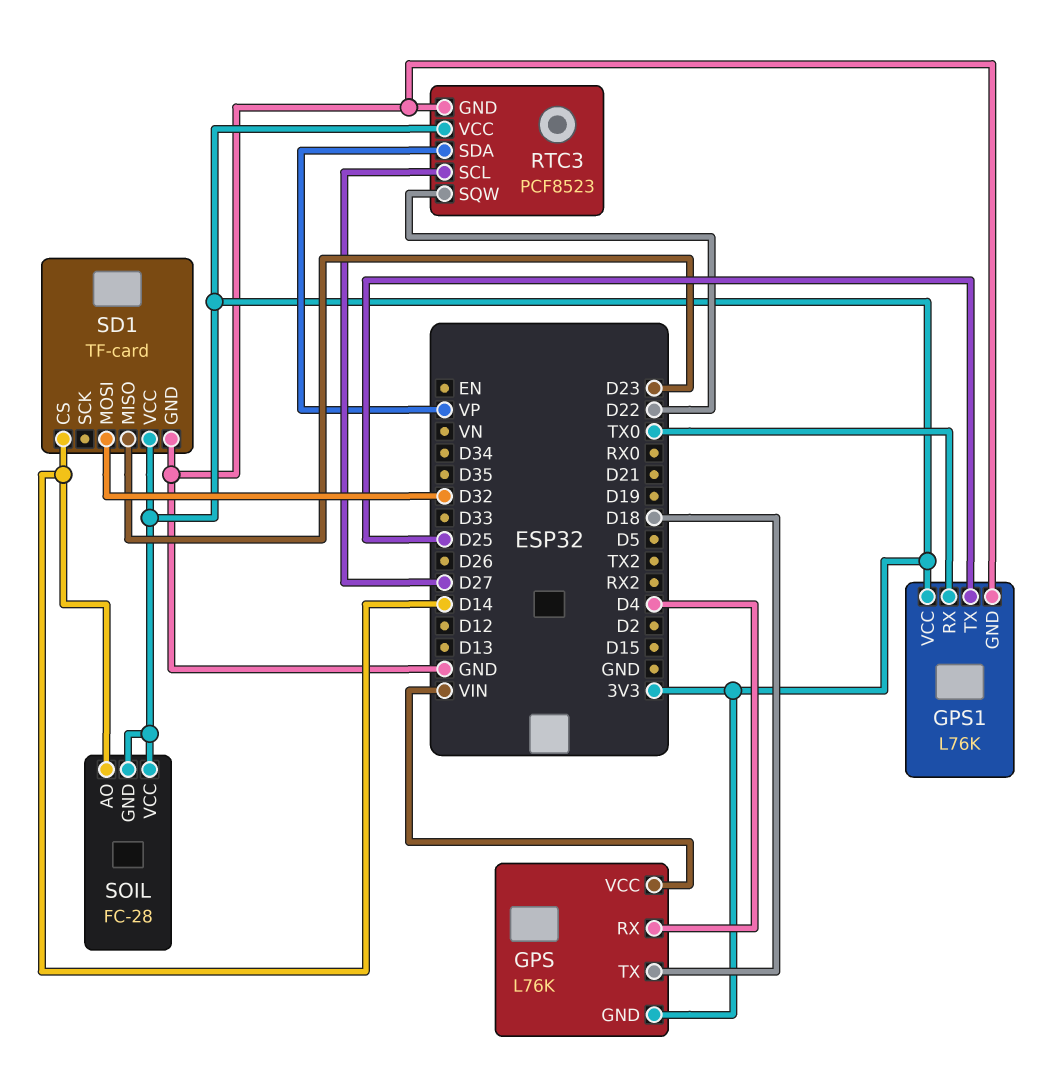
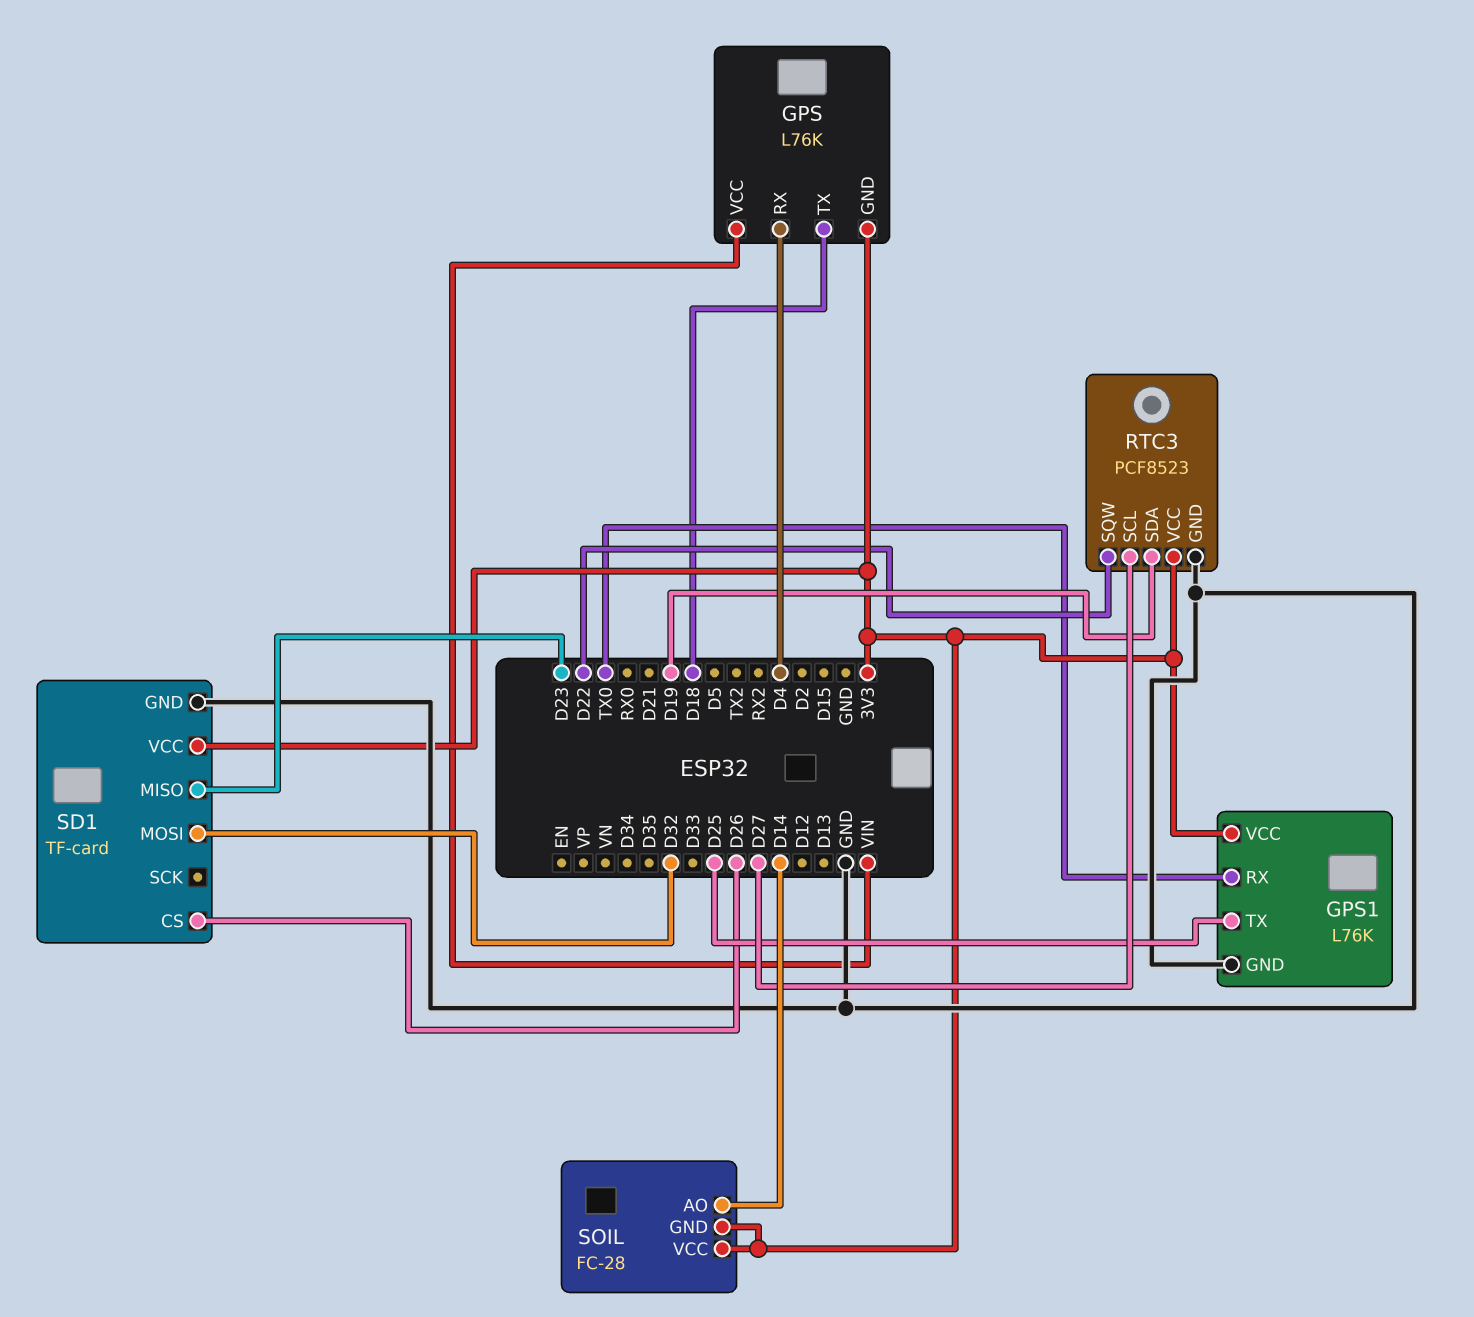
RTC3 pin SDA: VP -> D19
SD1 pin CS: D14 -> D26

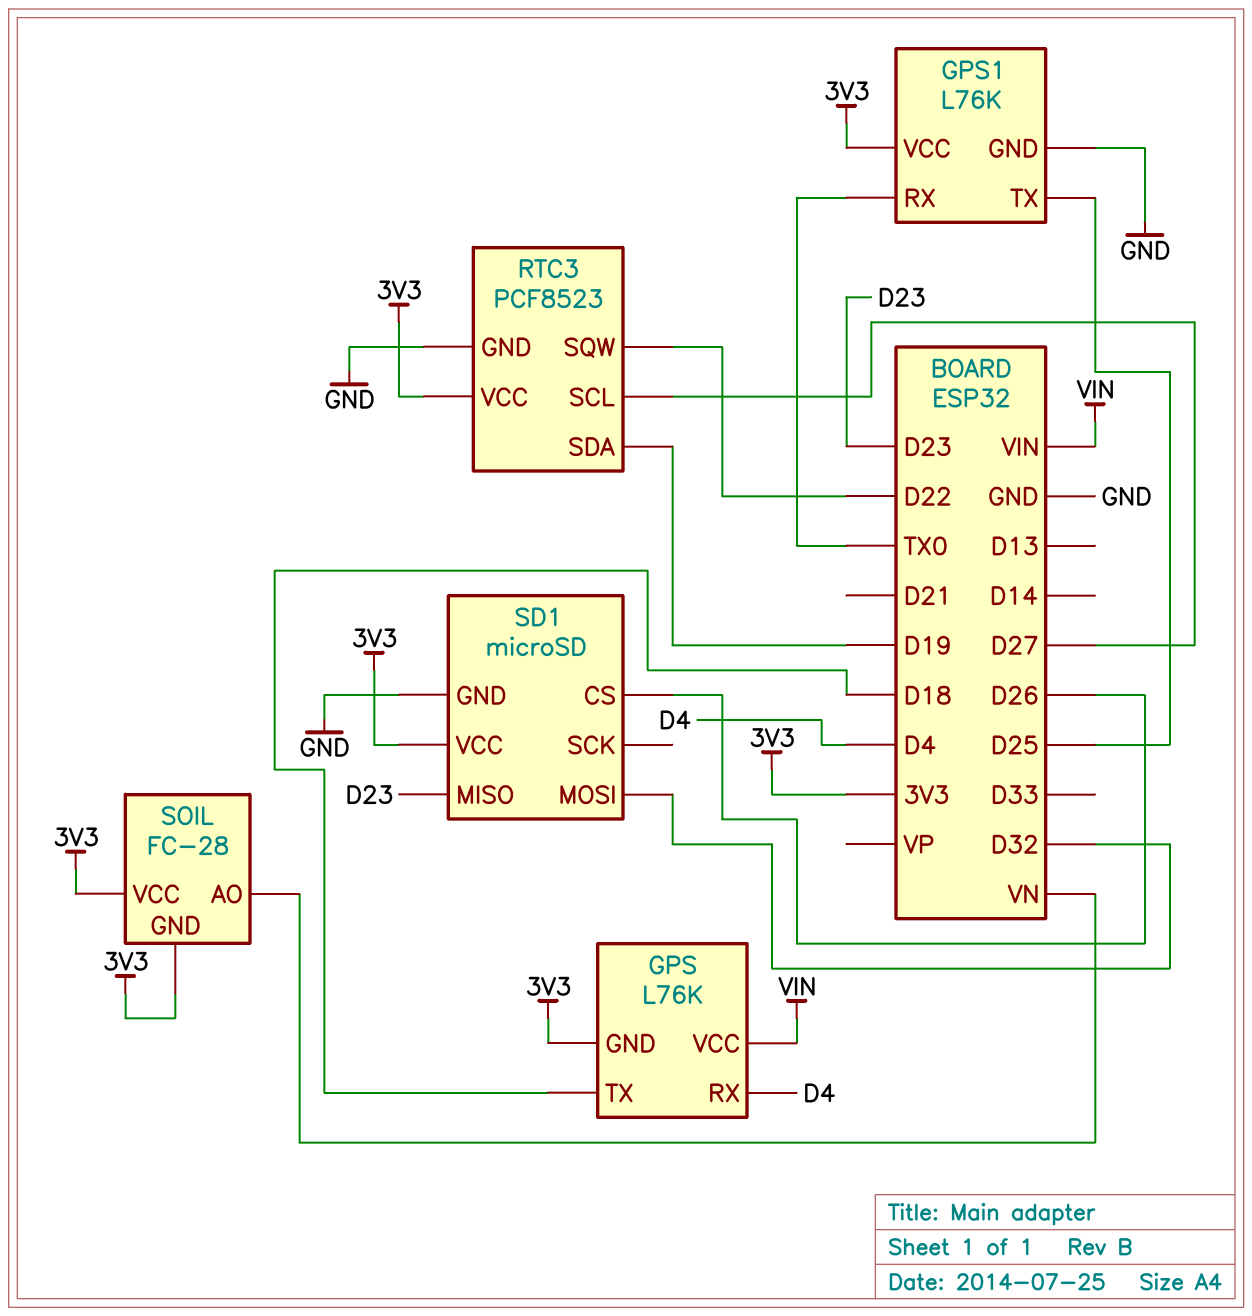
SD1: TF-card -> microSD
SOIL pin AO: D14 -> VN

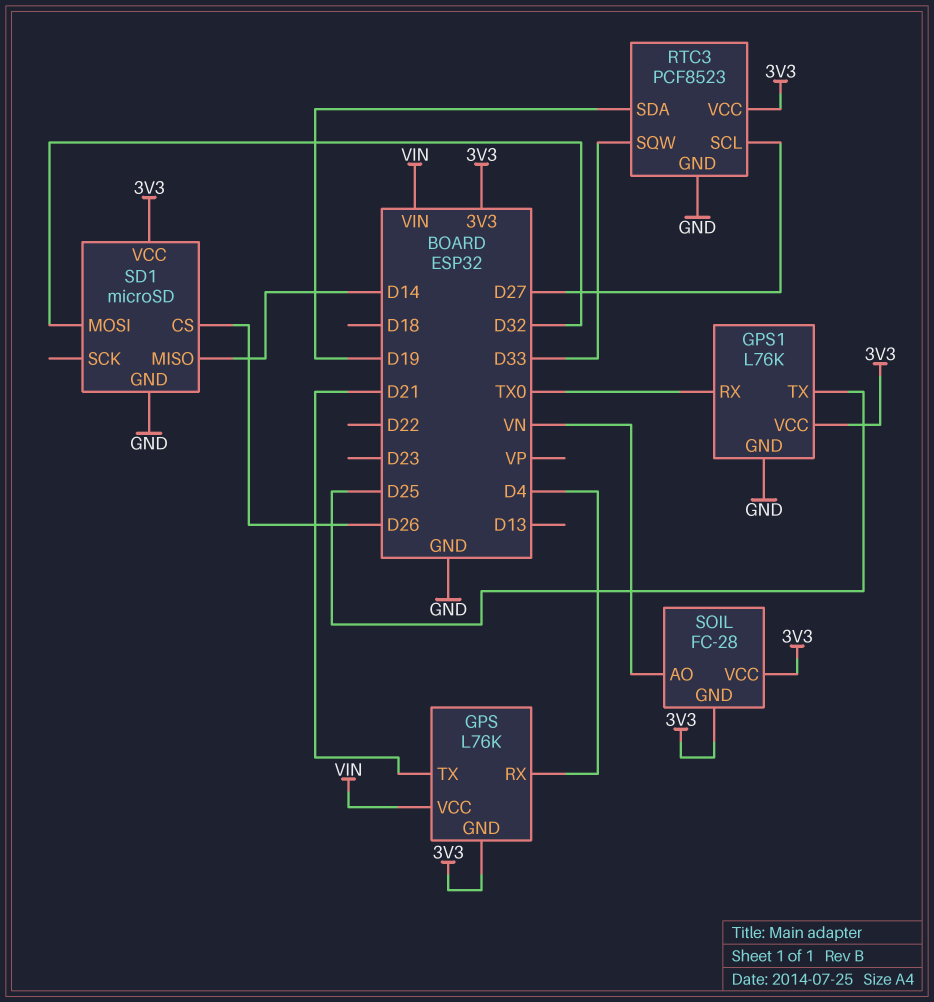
GPS pin TX: D18 -> D21
RTC3 pin SQW: D22 -> D33
SD1 pin MISO: D23 -> D14

